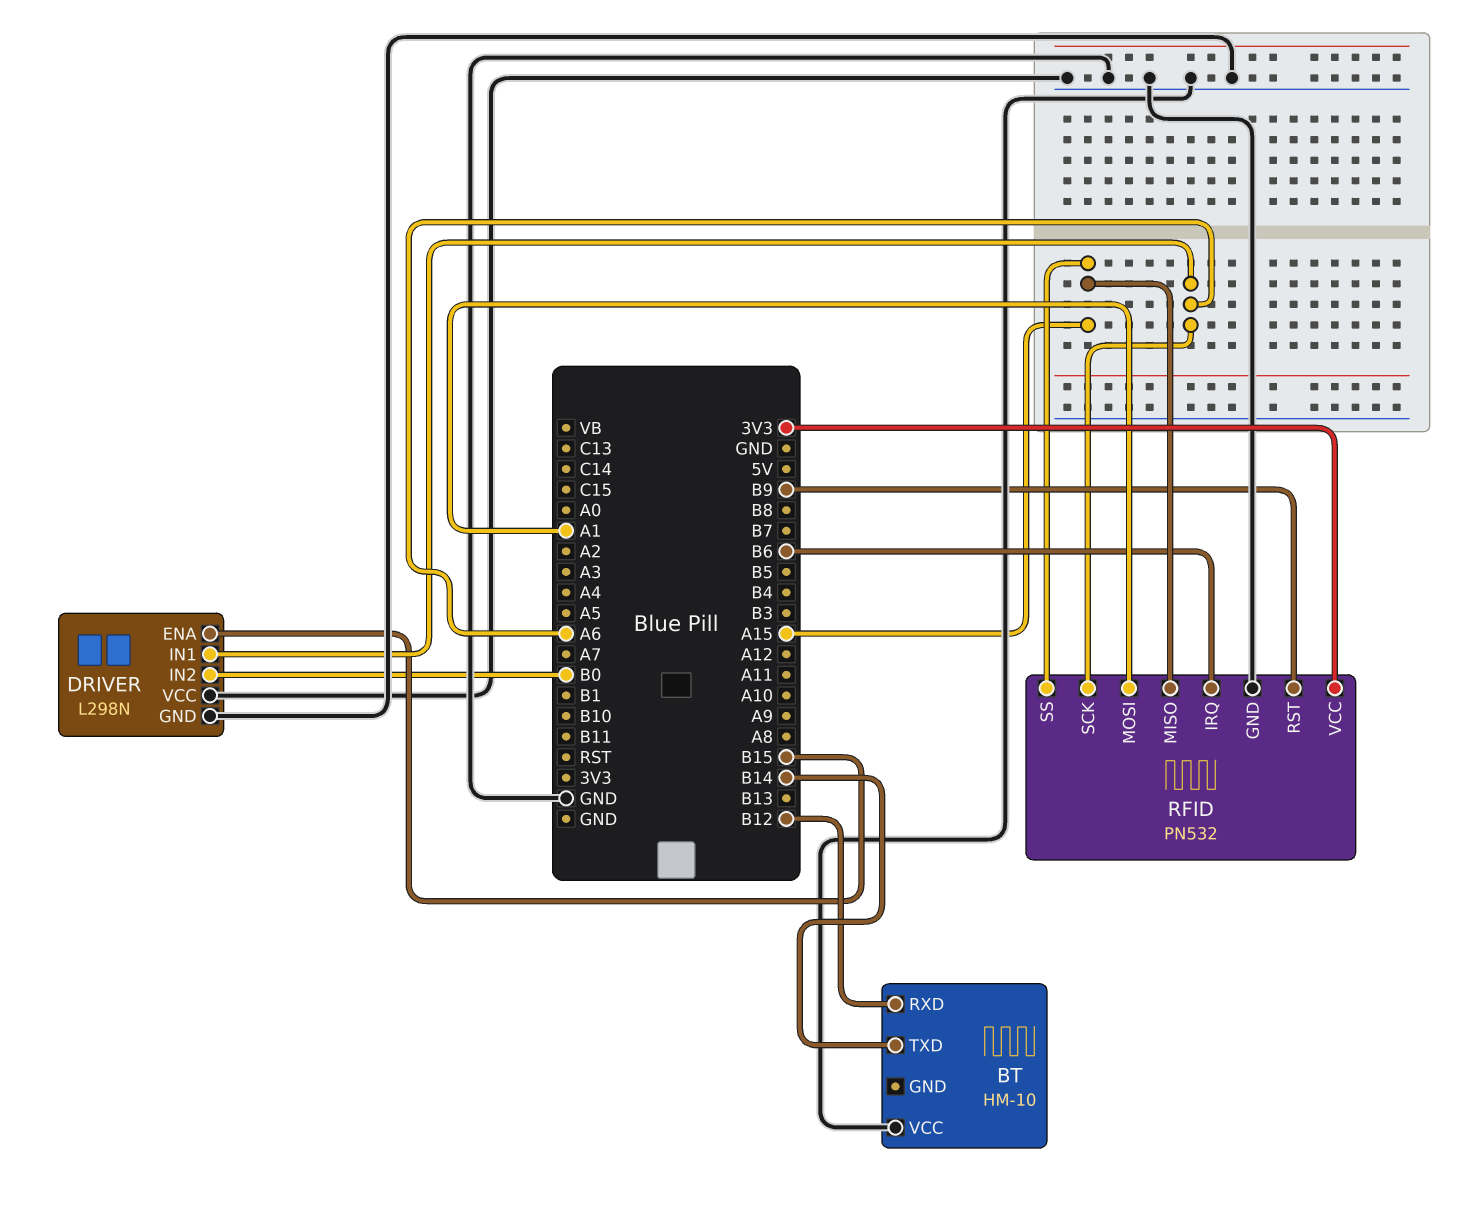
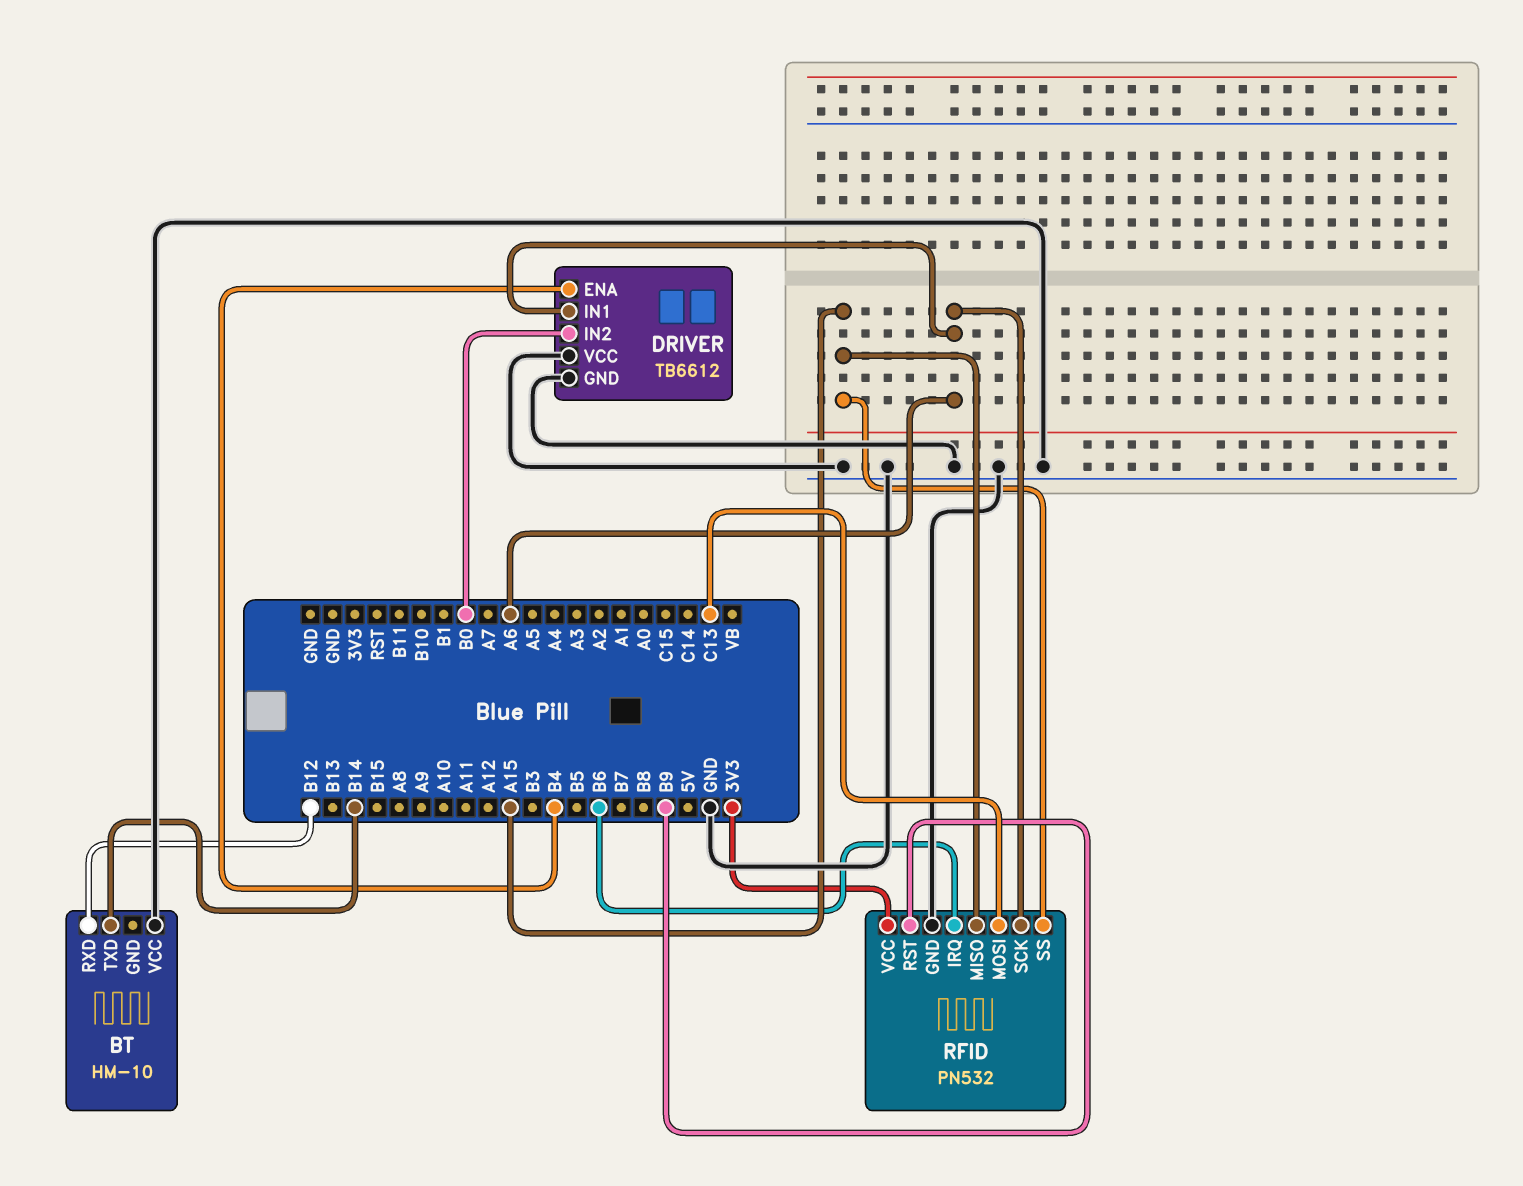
DRIVER: L298N -> TB6612
DRIVER pin ENA: B15 -> B4
RFID pin MOSI: A1 -> C13

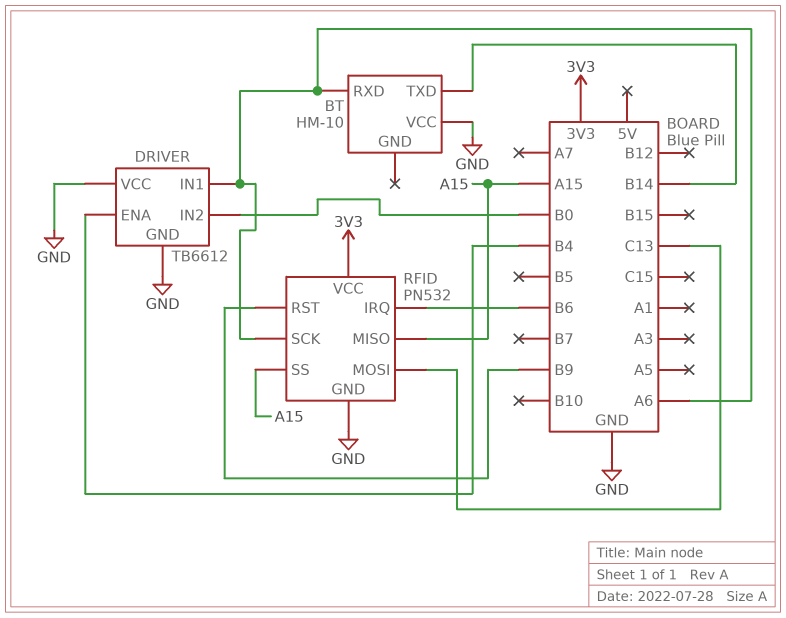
BT pin RXD: B12 -> A6

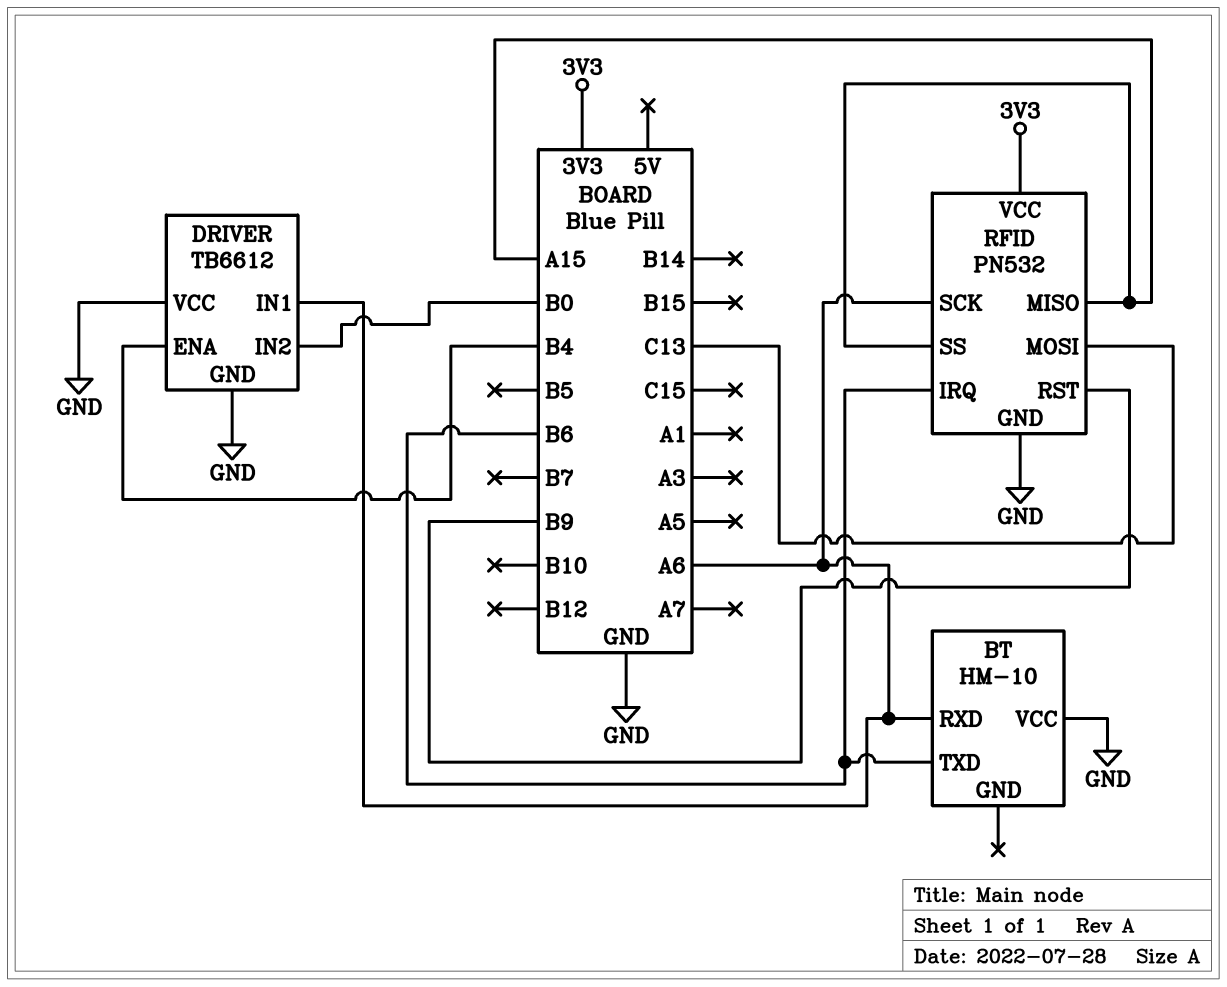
BT pin TXD: B14 -> B6

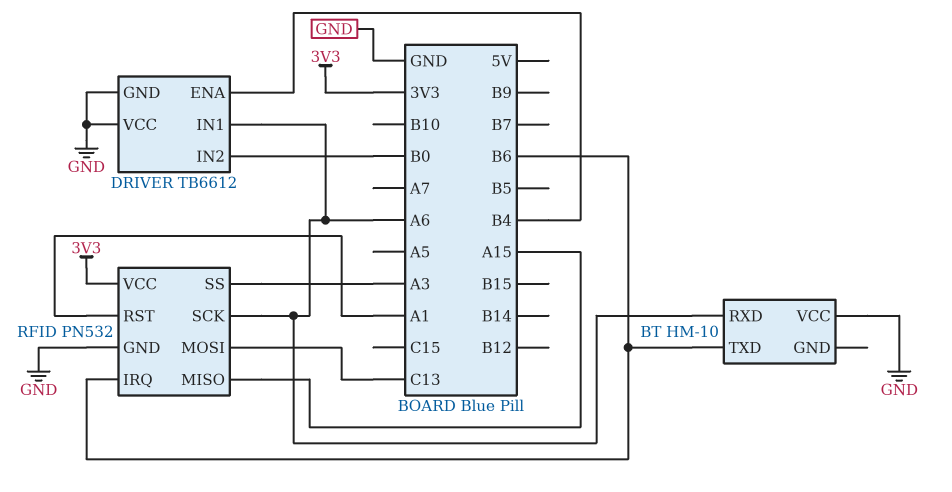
RFID pin RST: B9 -> A1
RFID pin SS: A15 -> A3

